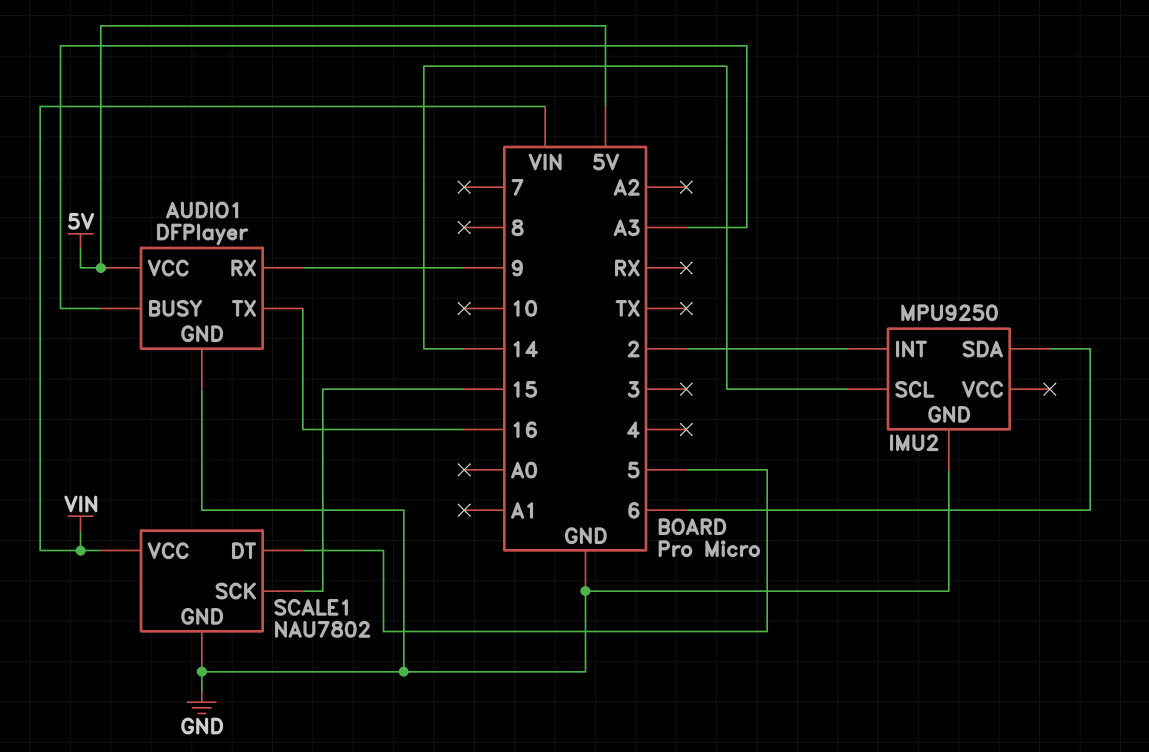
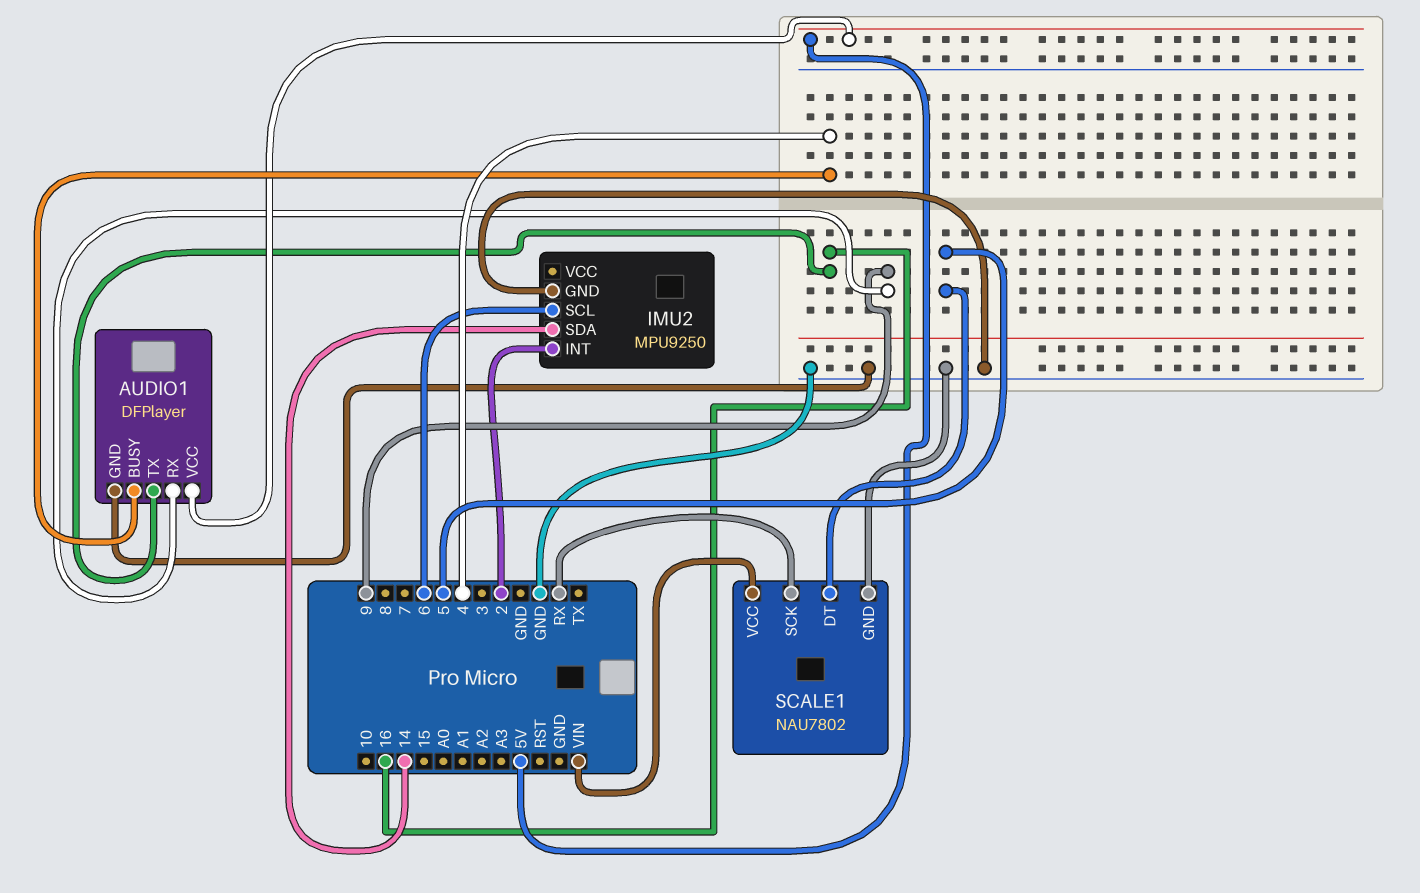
AUDIO1 pin BUSY: A3 -> 4
IMU2 pin SCL: 14 -> 6
IMU2 pin SDA: 6 -> 14
SCALE1 pin SCK: 15 -> RX

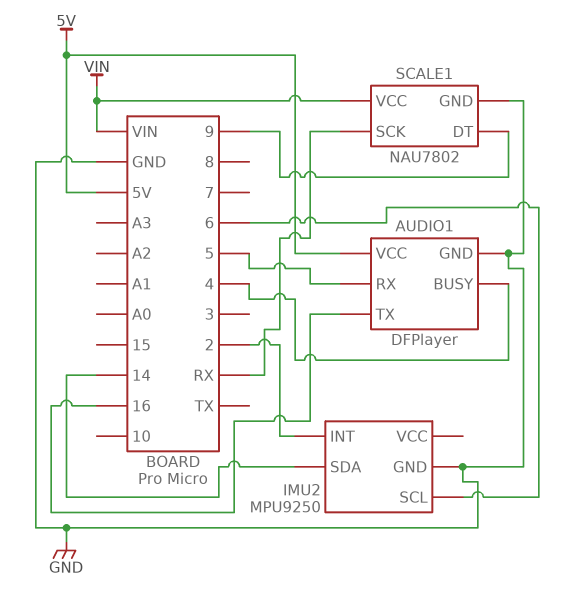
AUDIO1 pin RX: 9 -> 5
SCALE1 pin DT: 5 -> 9

